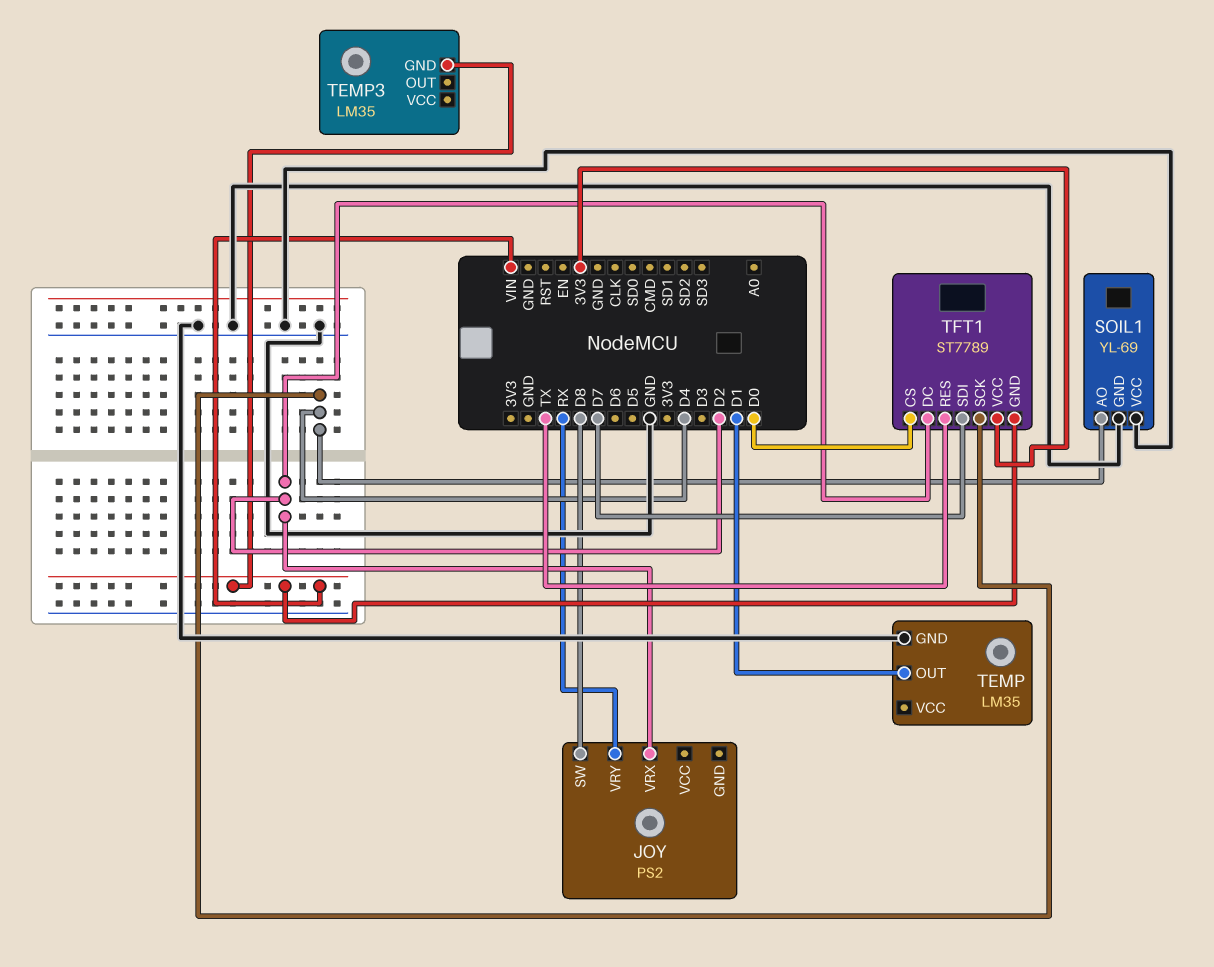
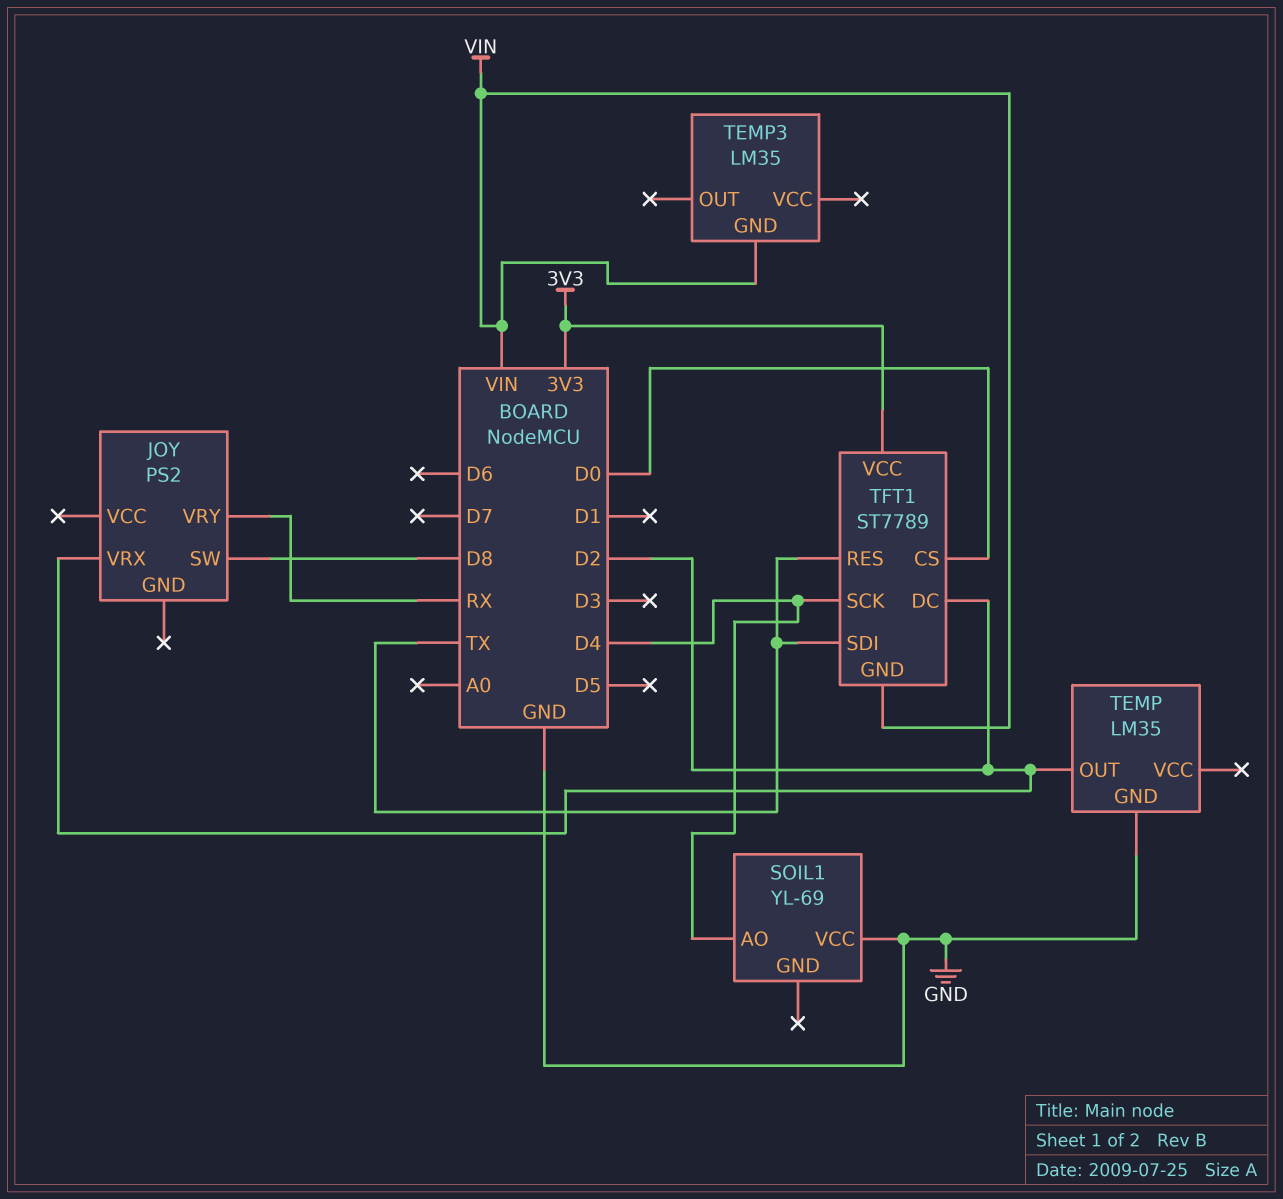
SOIL1 pin GND: GND -> none
TEMP pin OUT: D1 -> D2
TFT1 pin SDI: D7 -> TX

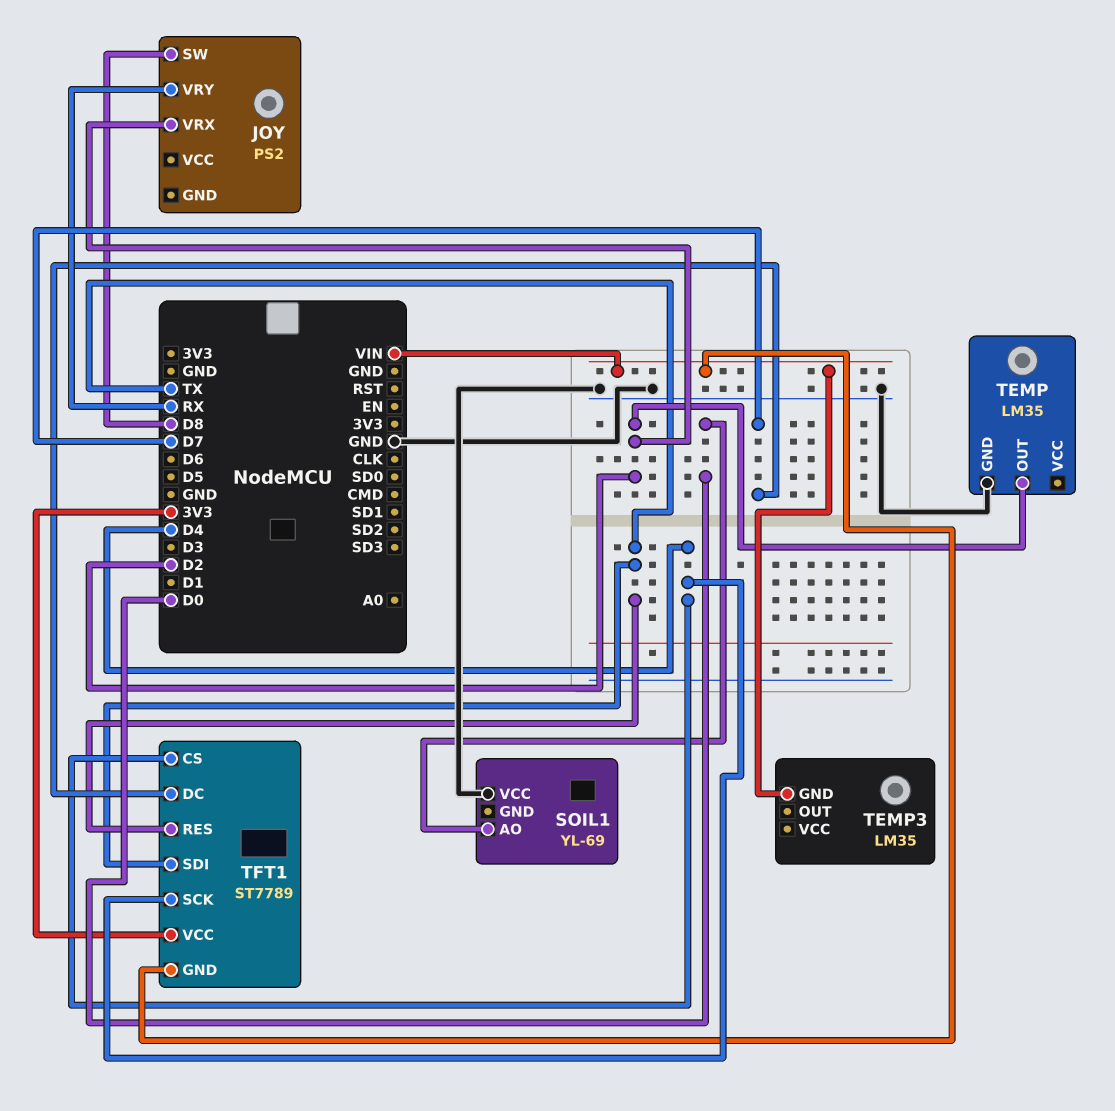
SOIL1 pin AO: D4 -> D0
TFT1 pin CS: D0 -> D4
TFT1 pin DC: D2 -> D7

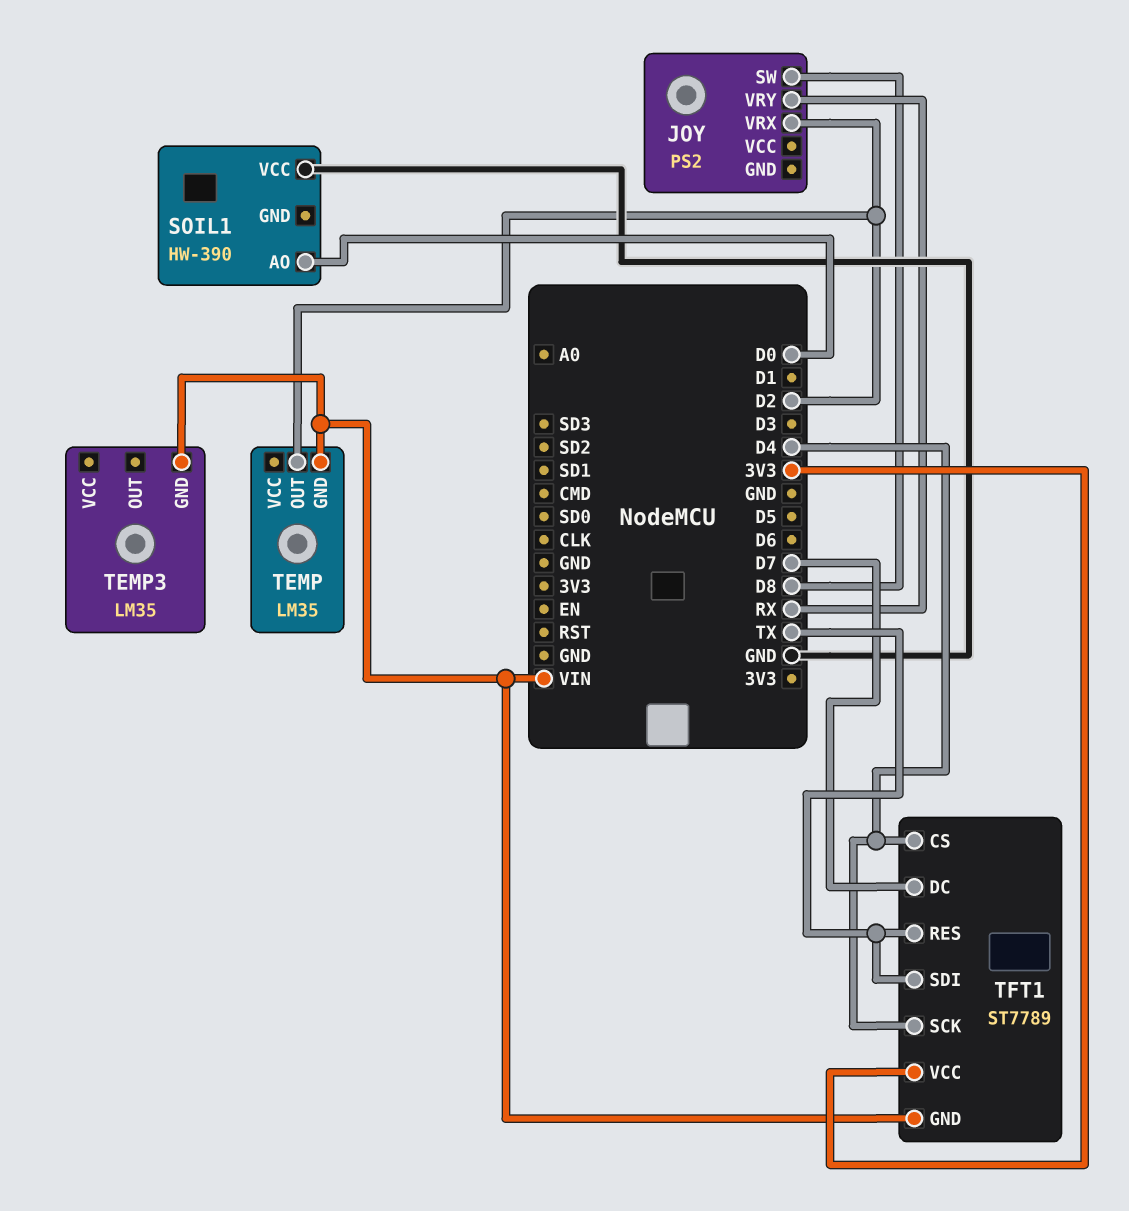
SOIL1: YL-69 -> HW-390
TEMP pin GND: GND -> VIN

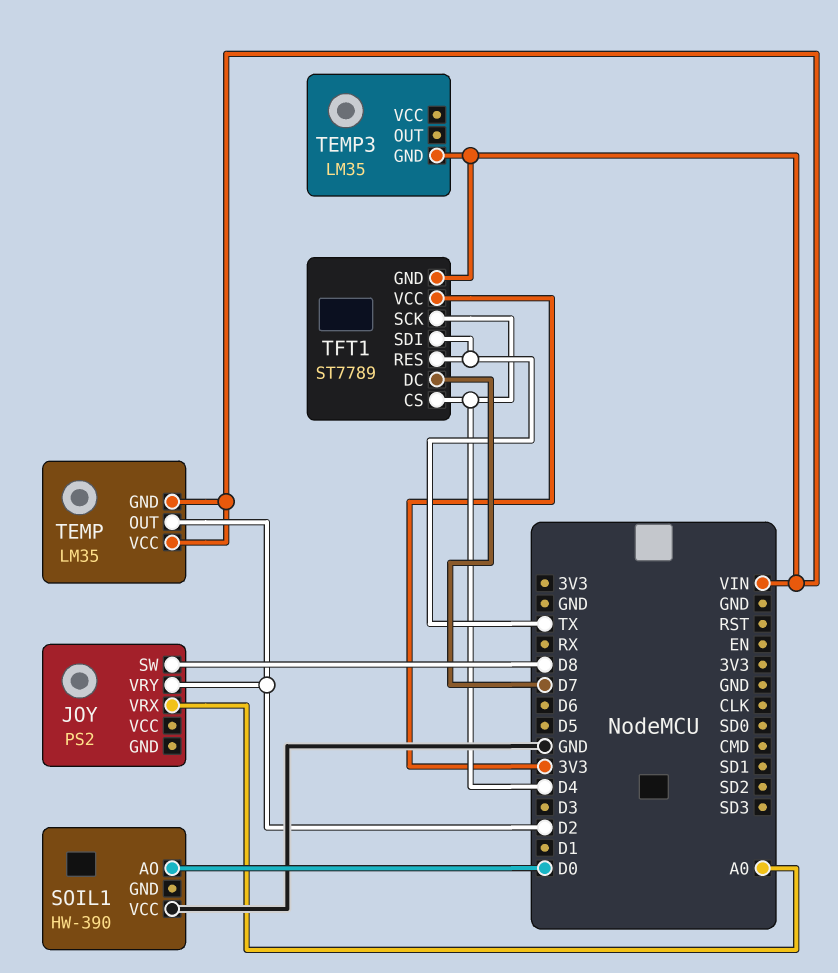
JOY pin VRX: D2 -> A0
JOY pin VRY: RX -> D2
TEMP pin VCC: none -> VIN

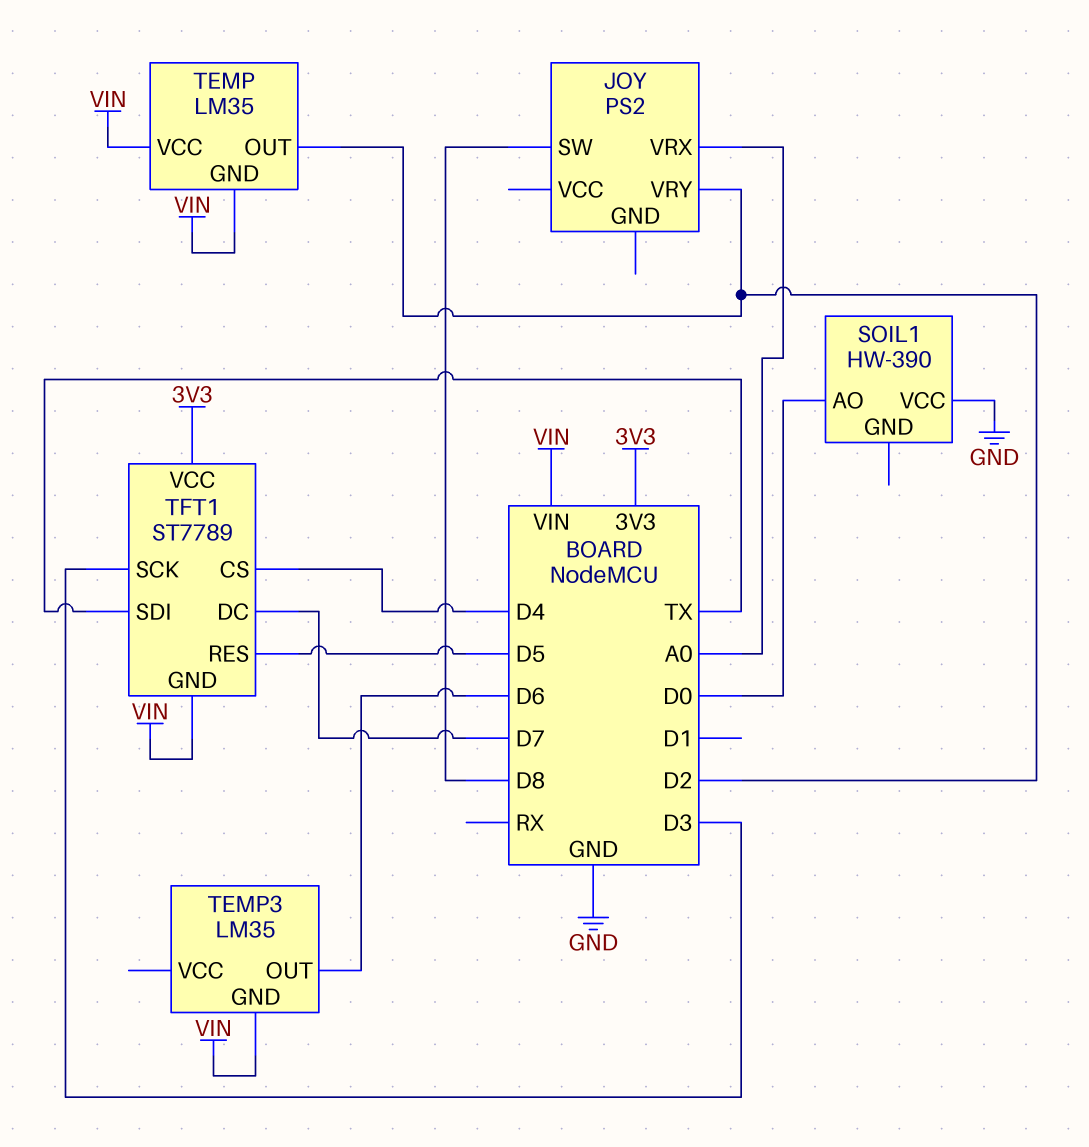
TEMP3 pin OUT: none -> D6
TFT1 pin RES: TX -> D5
TFT1 pin SCK: D4 -> D3

